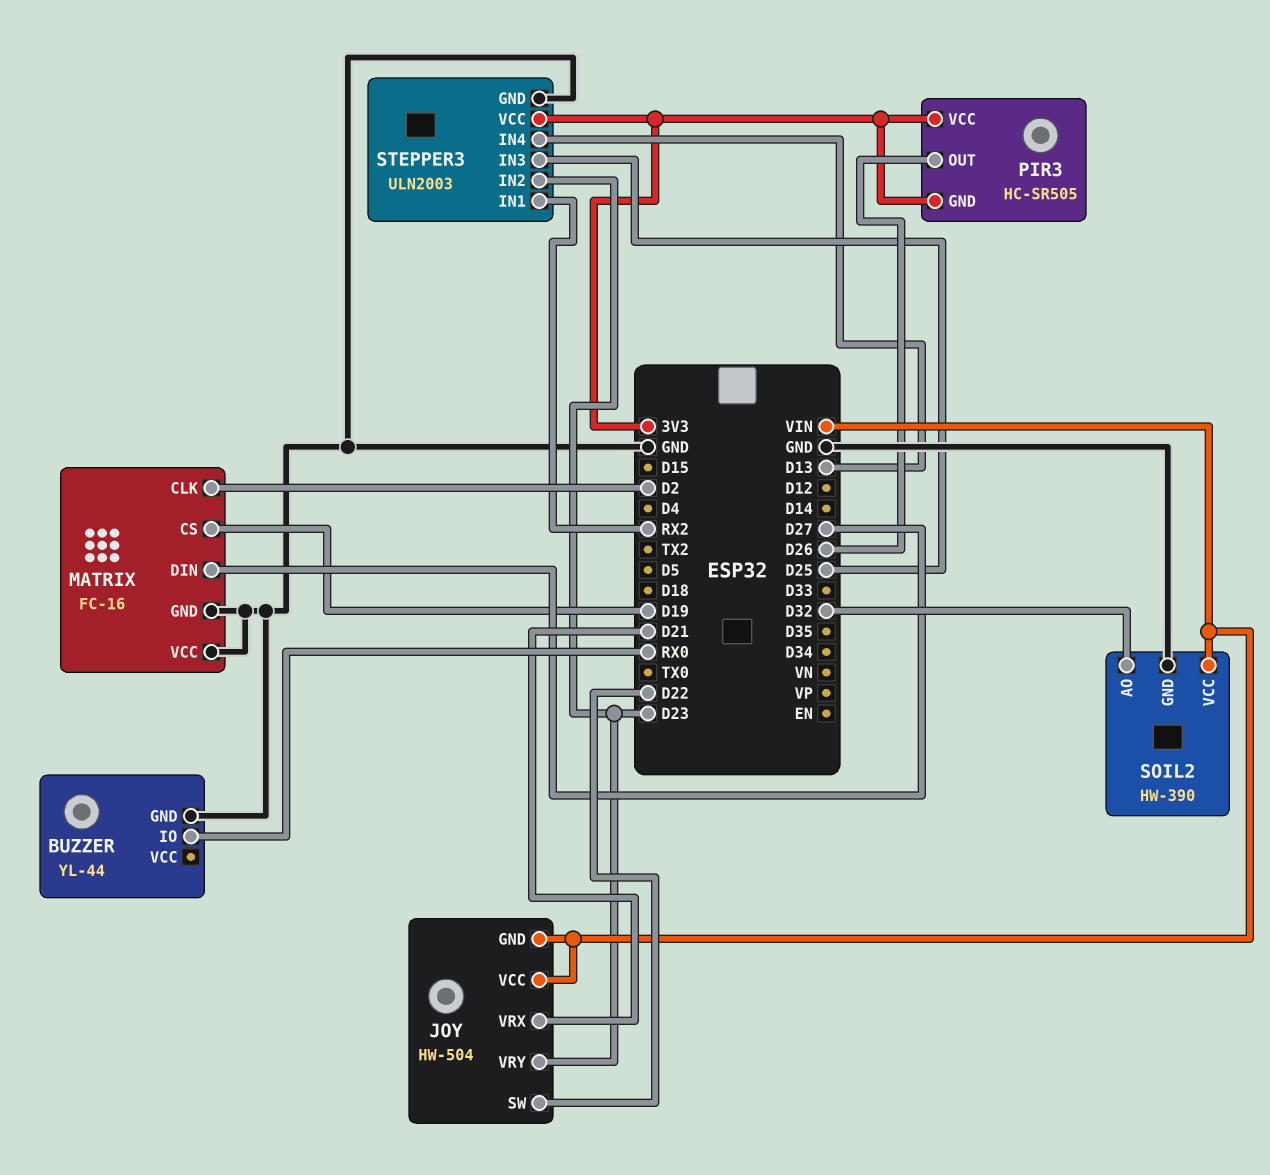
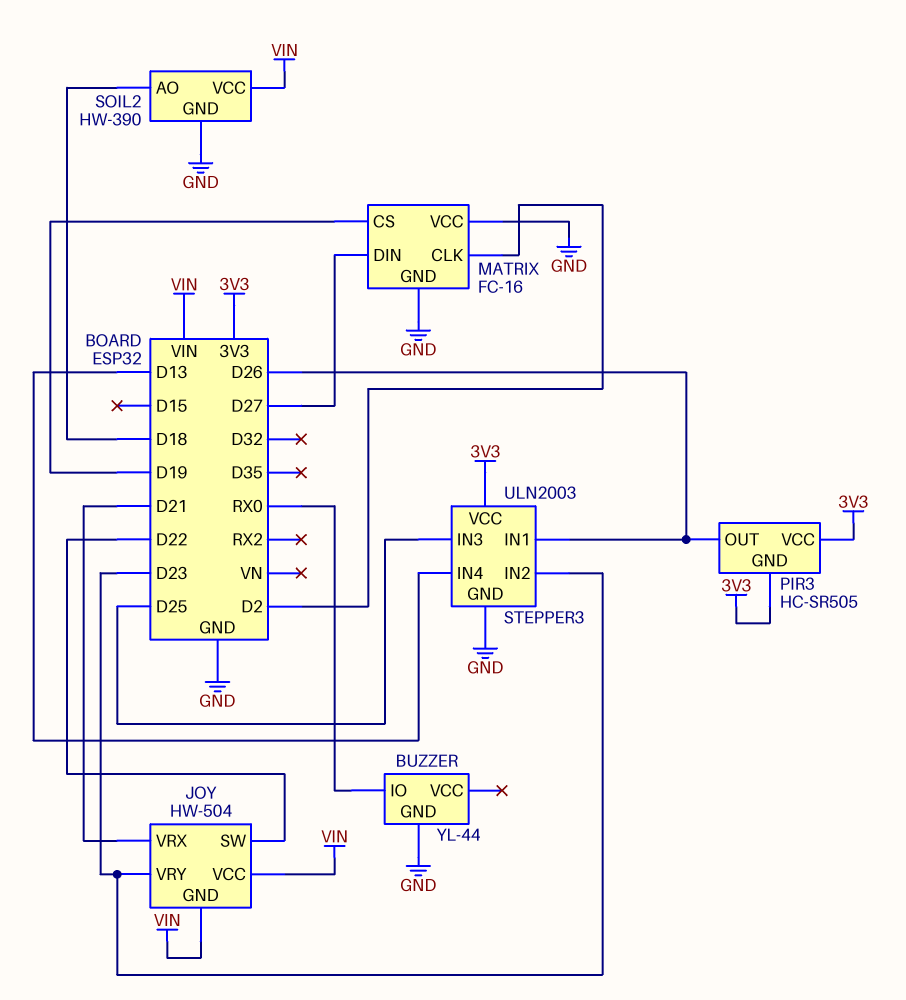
SOIL2 pin AO: D32 -> D18
STEPPER3 pin IN1: RX2 -> D26

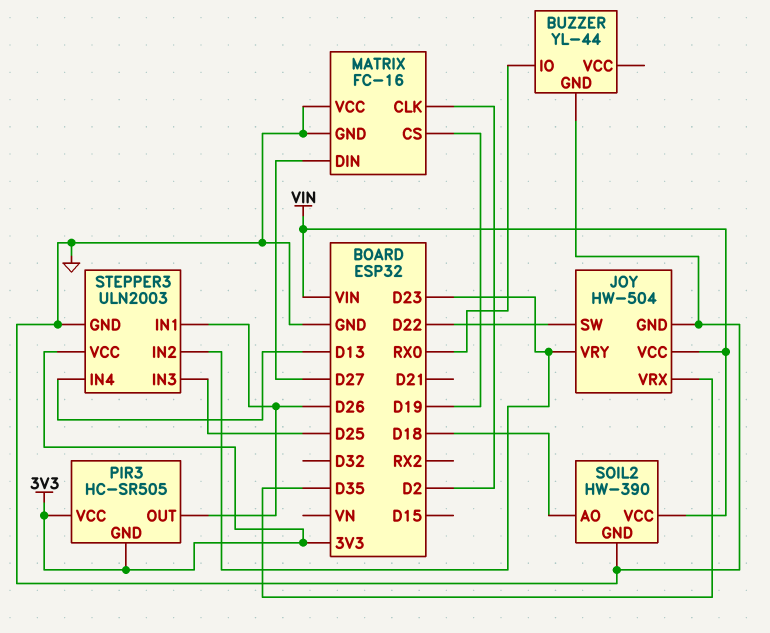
JOY pin GND: VIN -> GND
JOY pin VRX: D21 -> D35

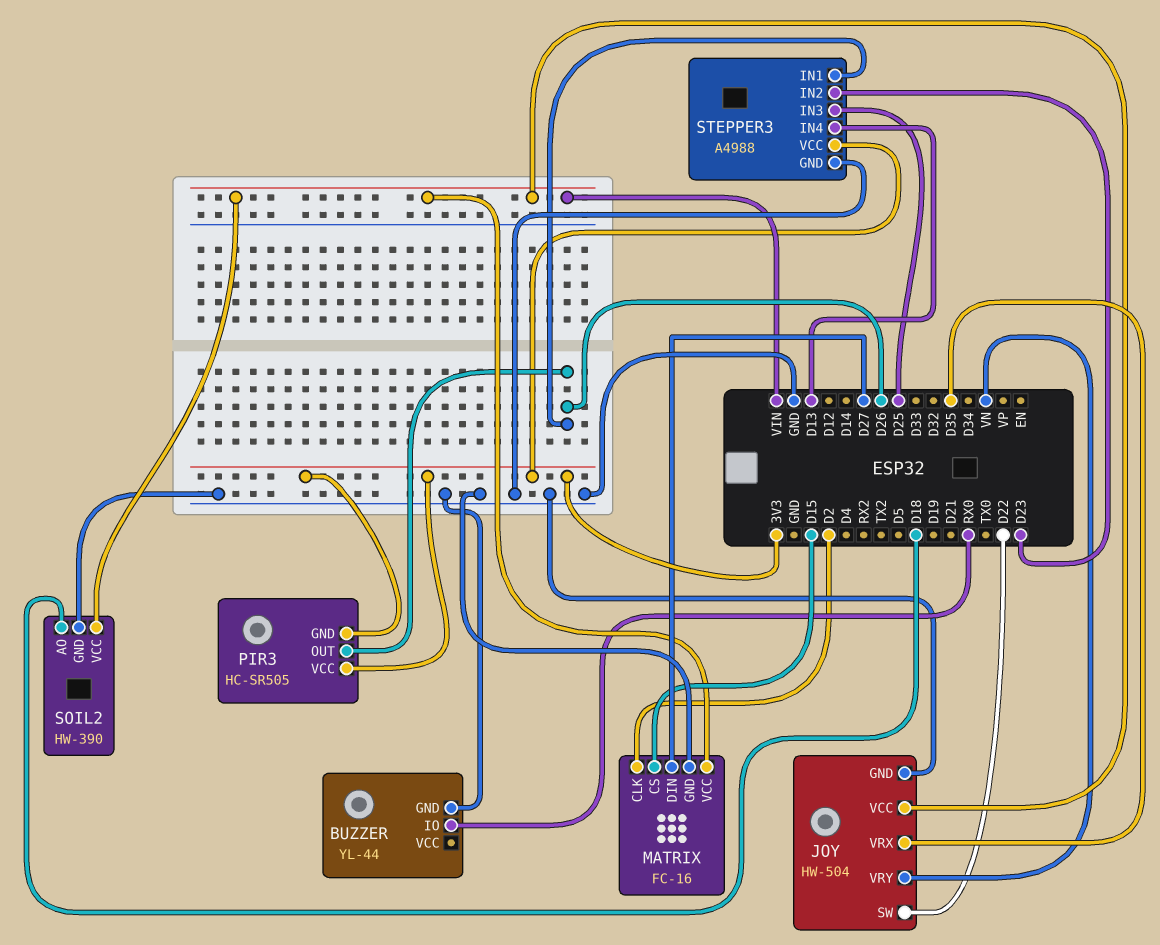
JOY pin VRY: D23 -> VN
MATRIX pin CS: D19 -> D15
MATRIX pin VCC: GND -> VIN
STEPPER3: ULN2003 -> A4988

